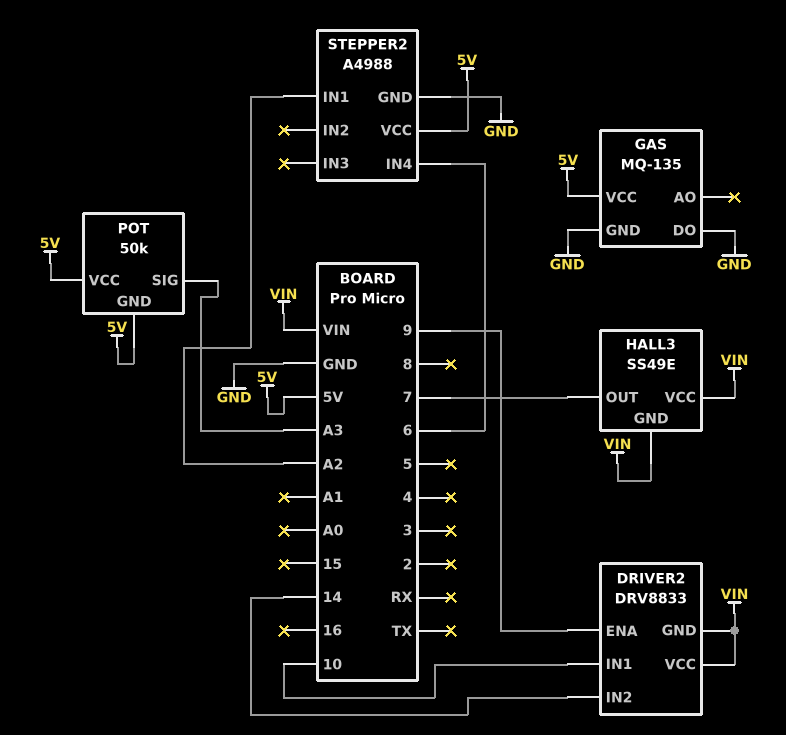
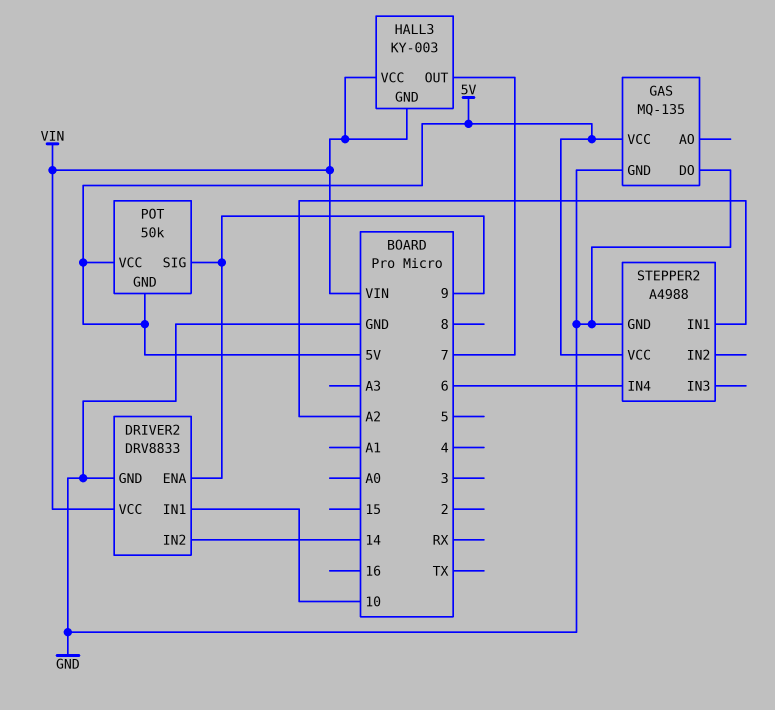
DRIVER2 pin GND: VIN -> GND
HALL3: SS49E -> KY-003
POT pin SIG: A3 -> 9

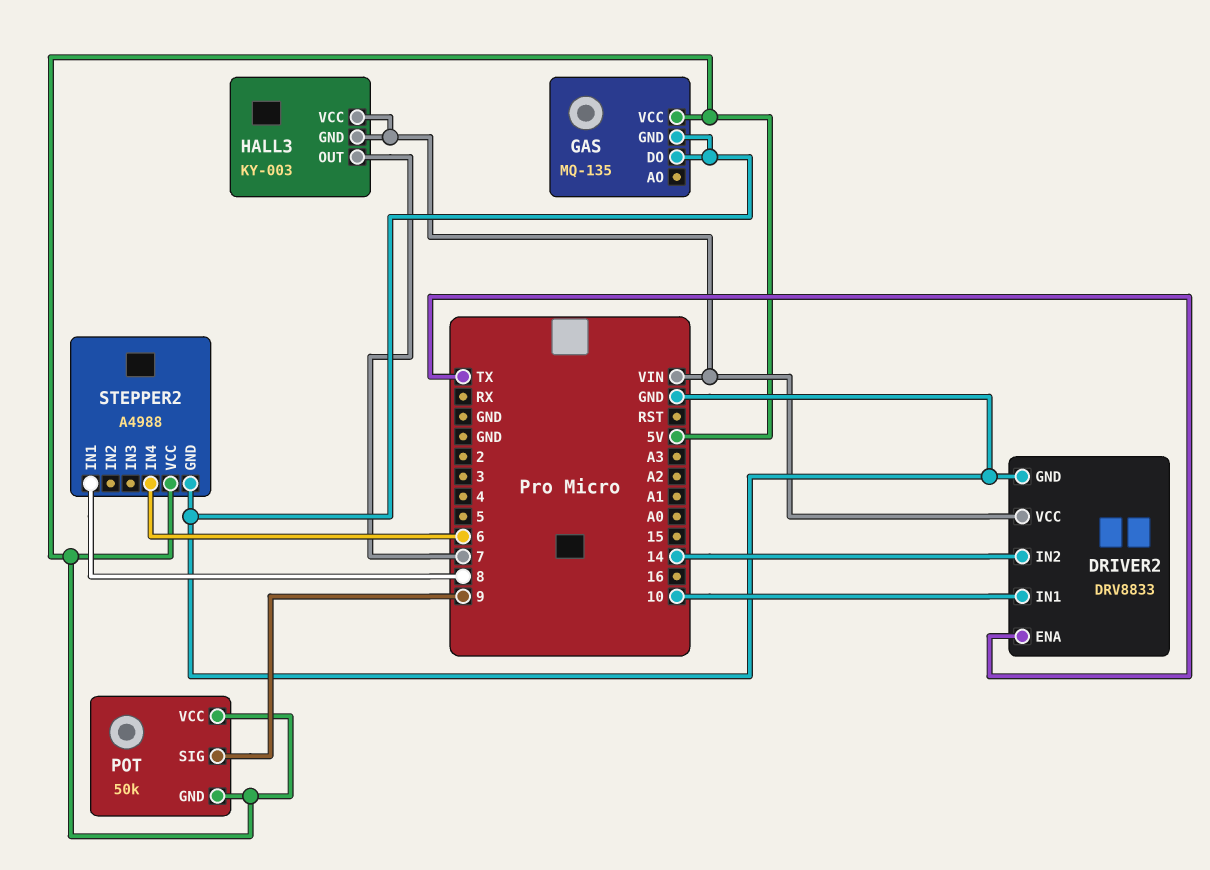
DRIVER2 pin ENA: 9 -> TX
STEPPER2 pin IN1: A2 -> 8

